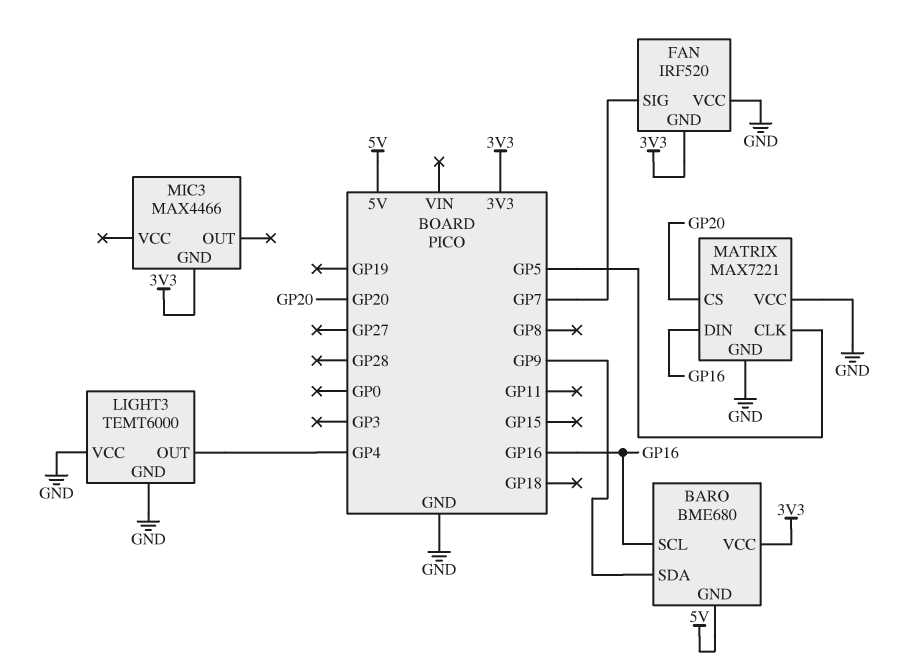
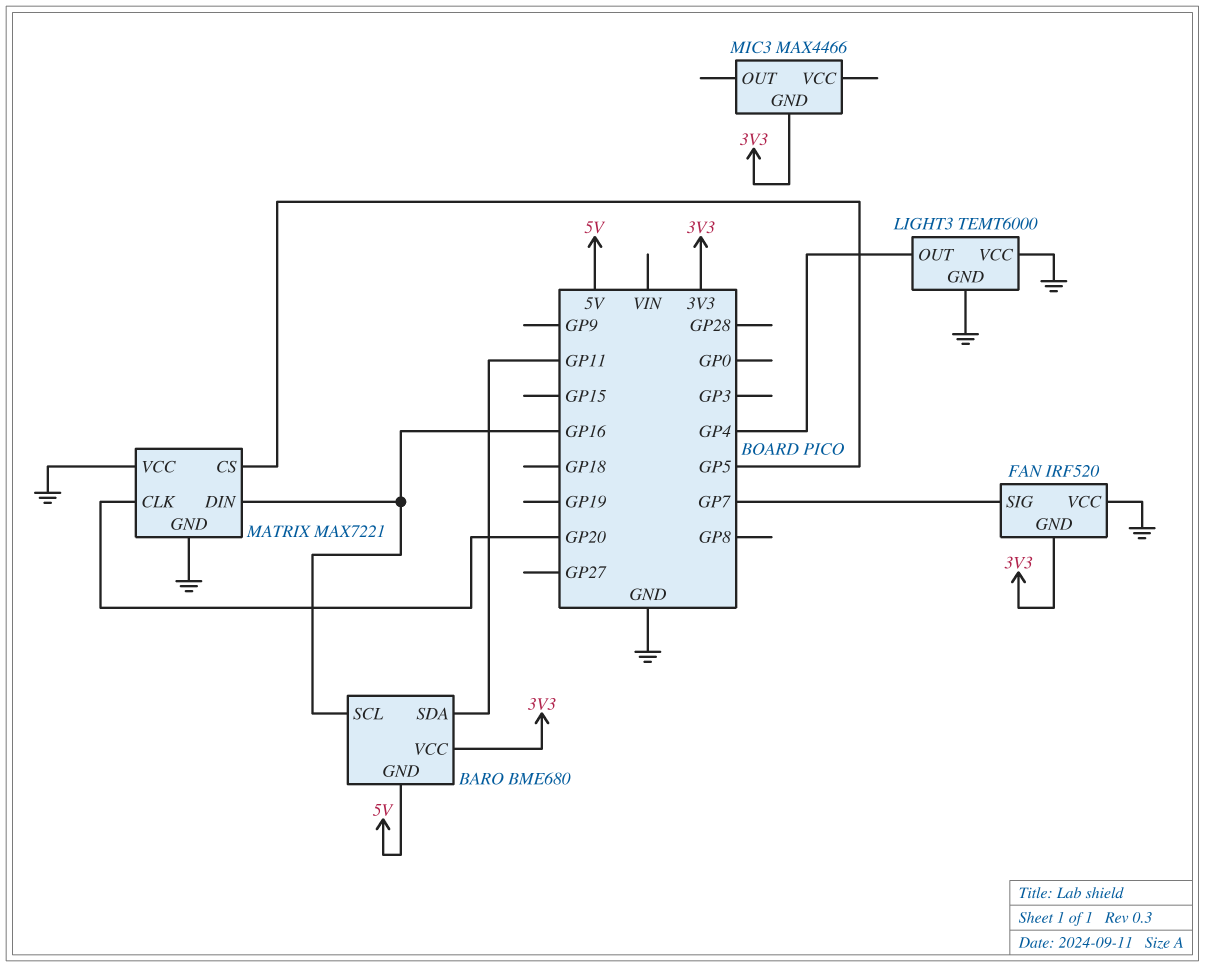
BARO pin SDA: GP9 -> GP11
MATRIX pin CLK: GP5 -> GP20
MATRIX pin CS: GP20 -> GP5

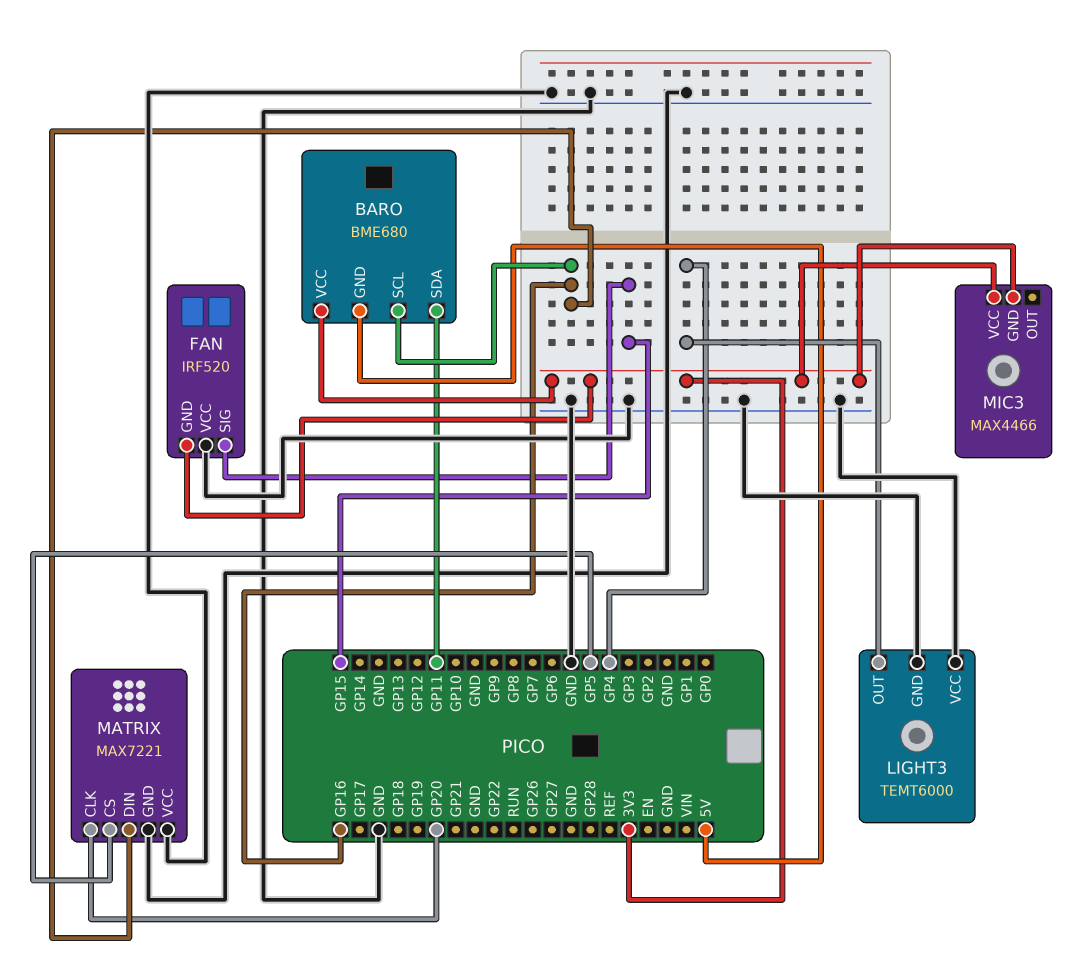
FAN pin SIG: GP7 -> GP15
MIC3 pin VCC: none -> 3V3

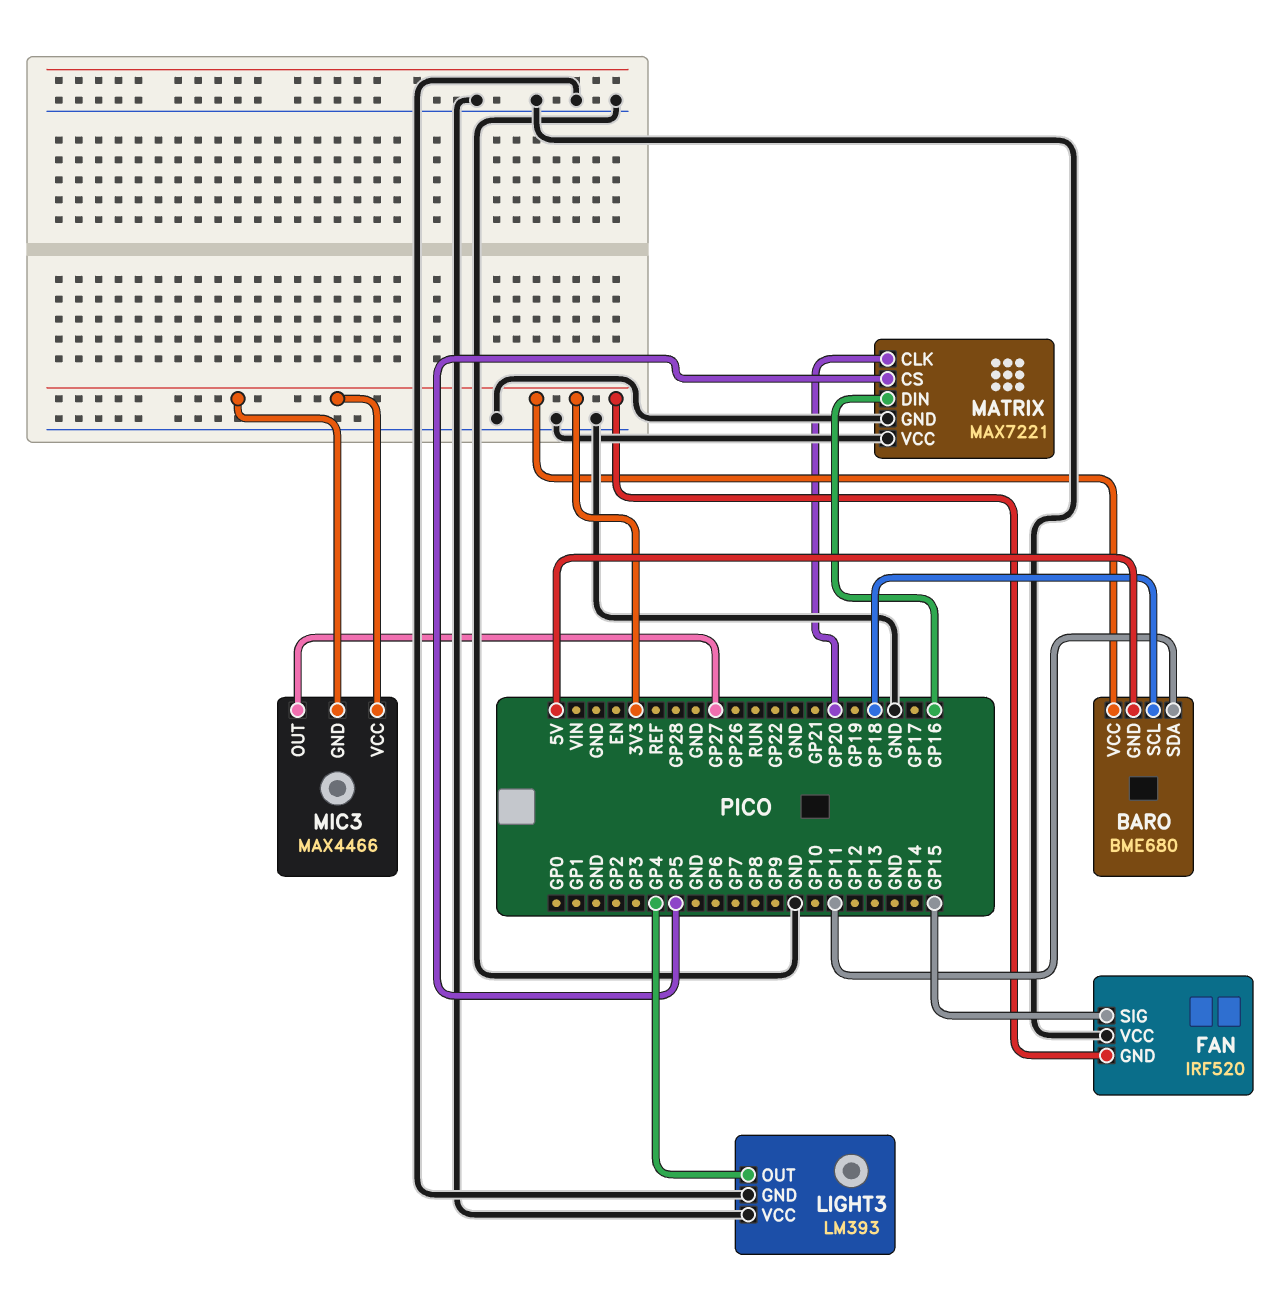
BARO pin SCL: GP16 -> GP18
LIGHT3: TEMT6000 -> LM393
MIC3 pin OUT: none -> GP27

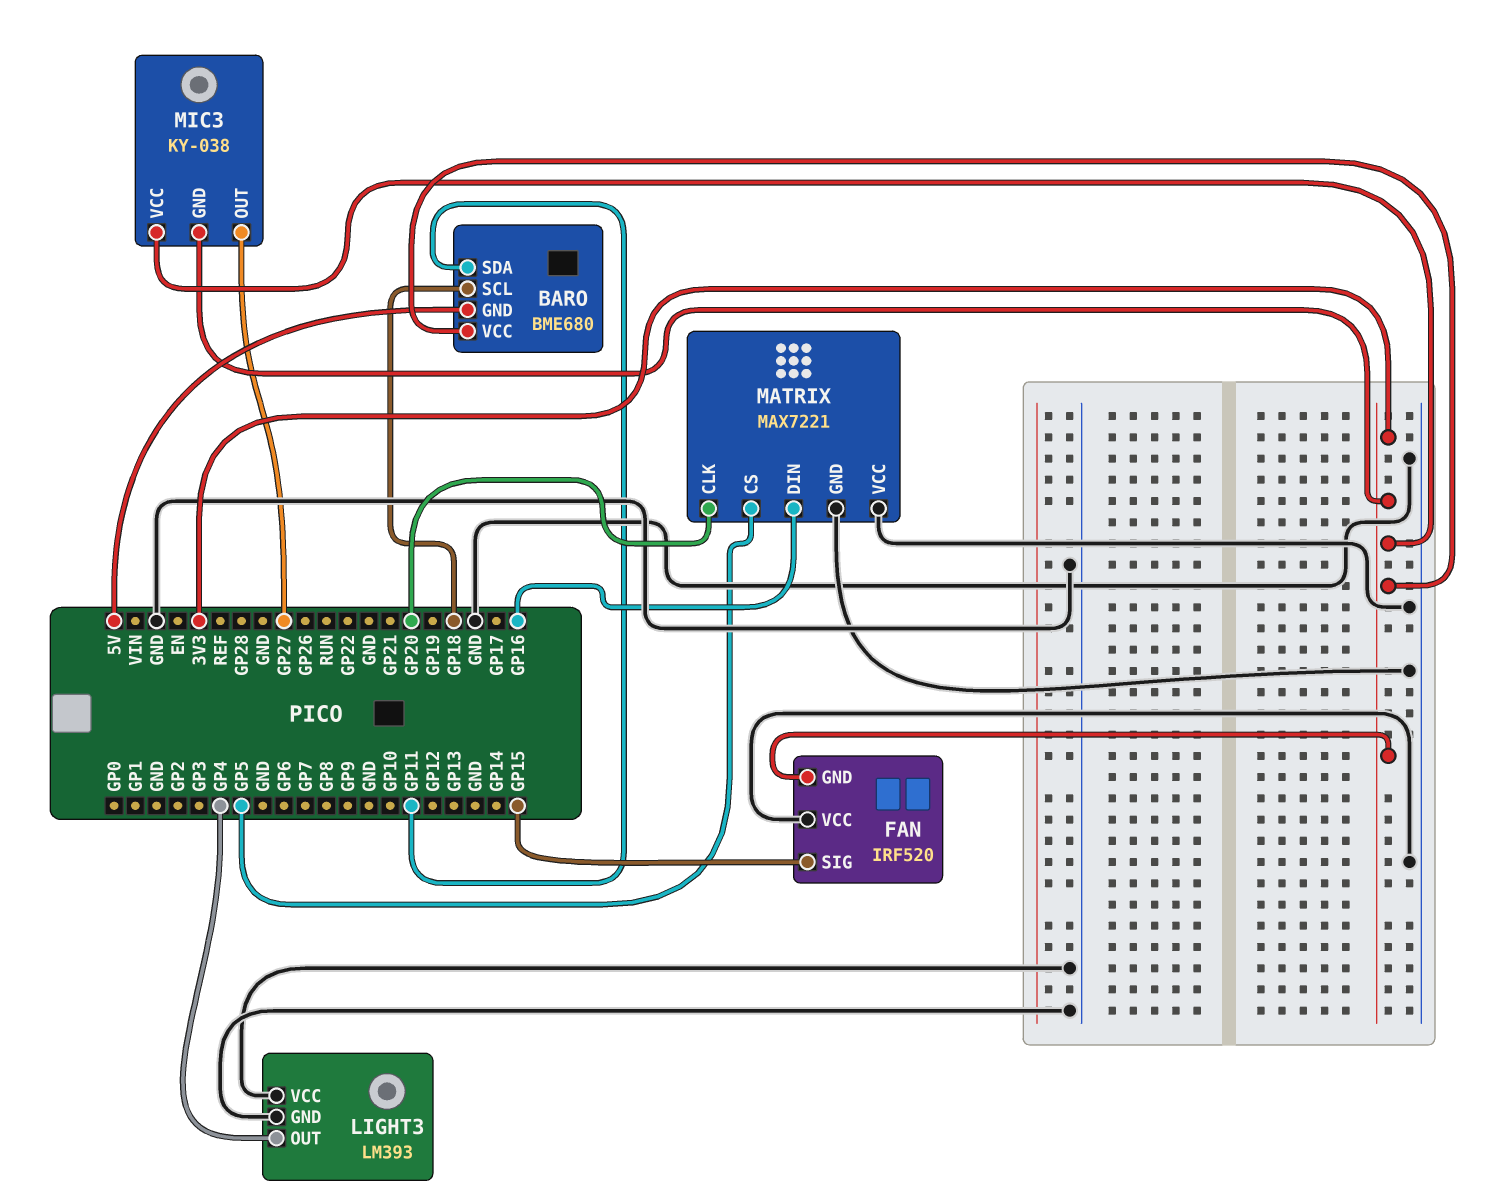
MIC3: MAX4466 -> KY-038

